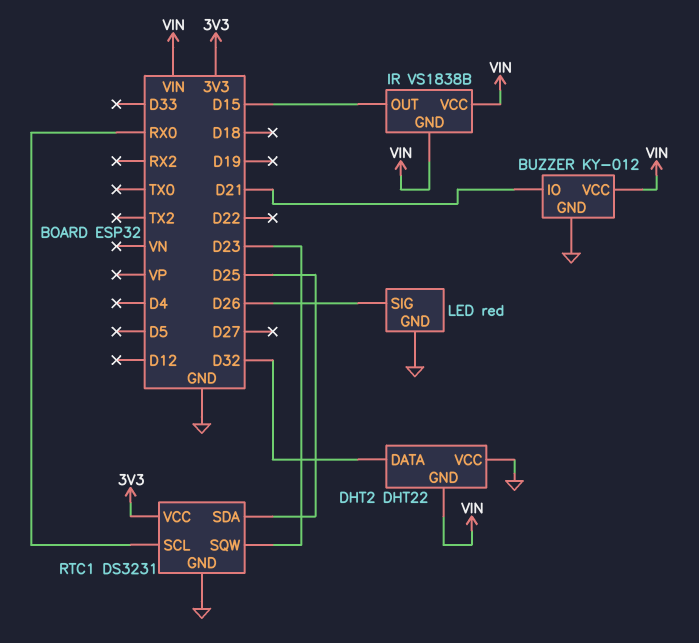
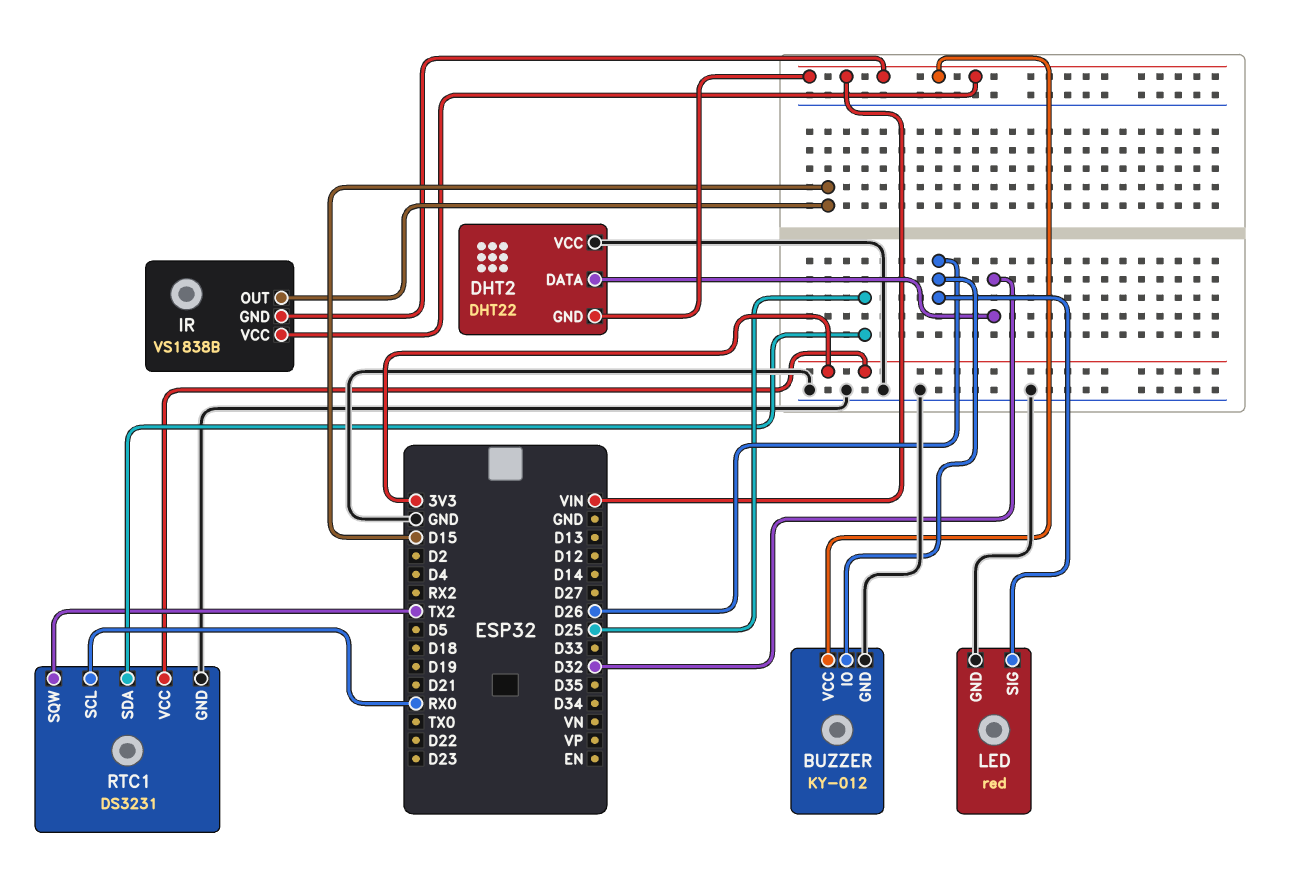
BUZZER pin IO: D21 -> D26
RTC1 pin SQW: D23 -> TX2

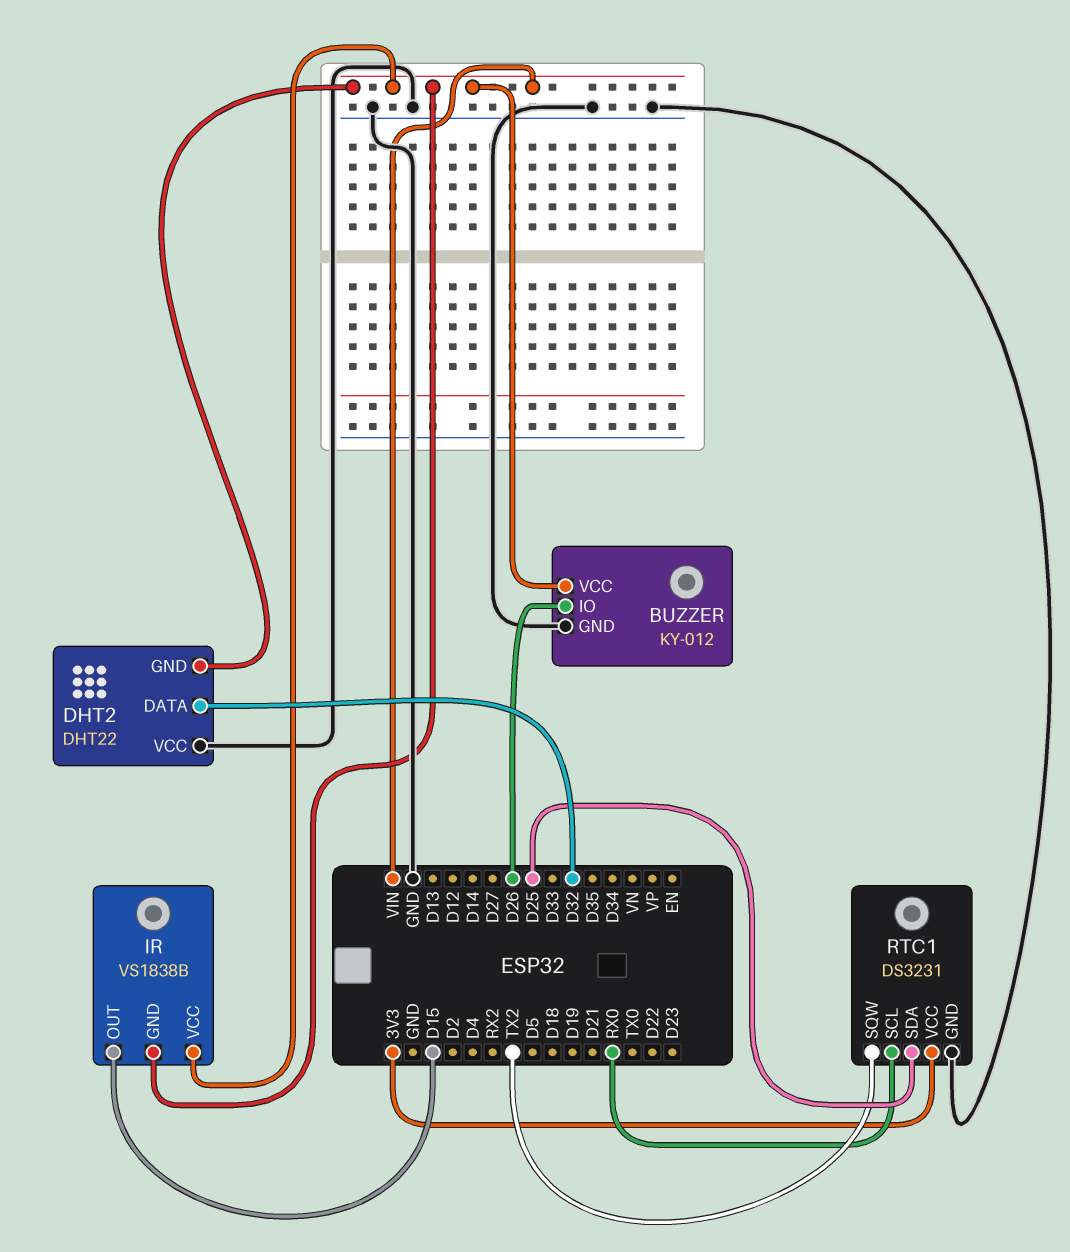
LED: red -> none
LED pin GND: GND -> none
LED pin SIG: D26 -> none

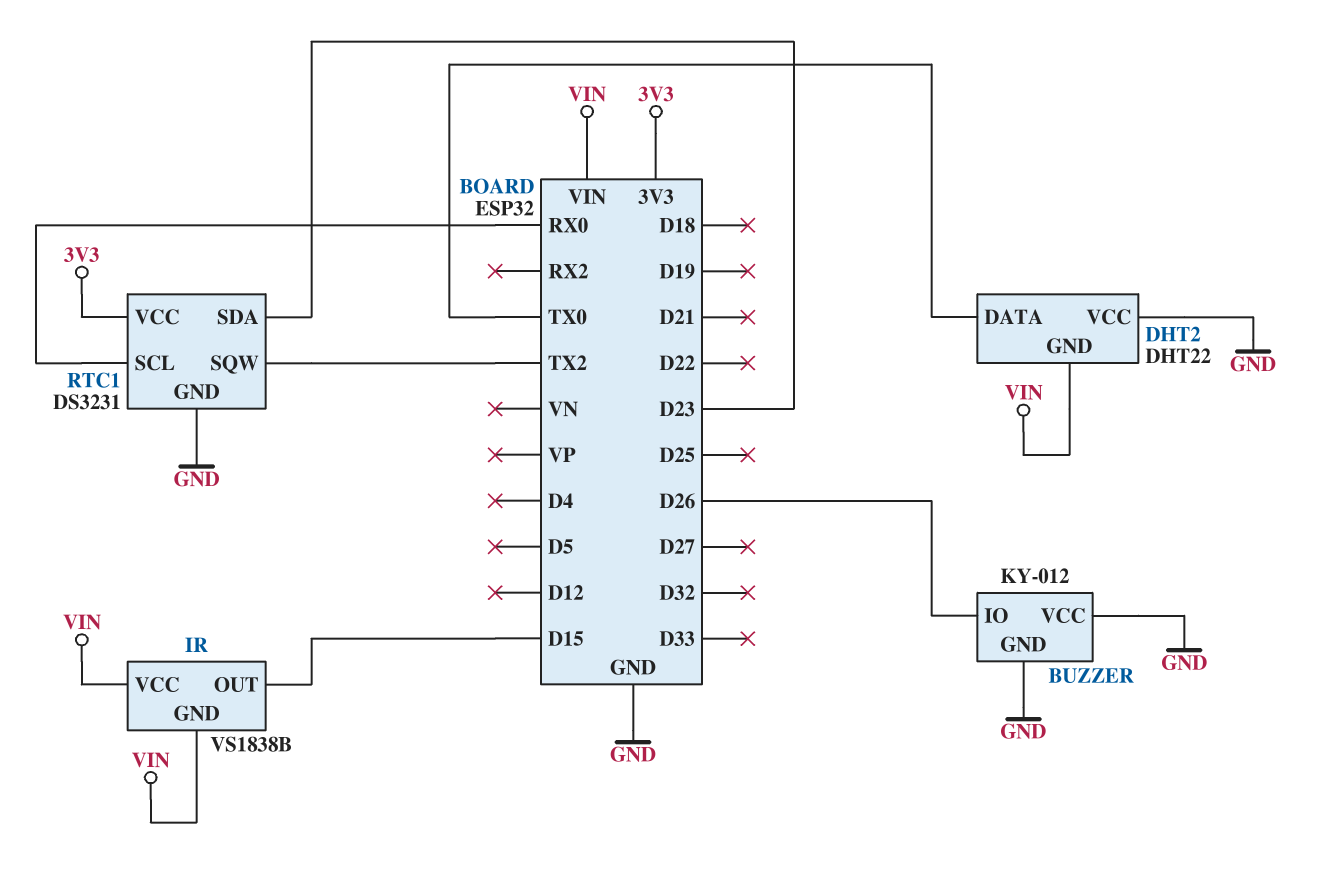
BUZZER pin VCC: VIN -> GND
DHT2 pin DATA: D32 -> TX0
RTC1 pin SDA: D25 -> D23

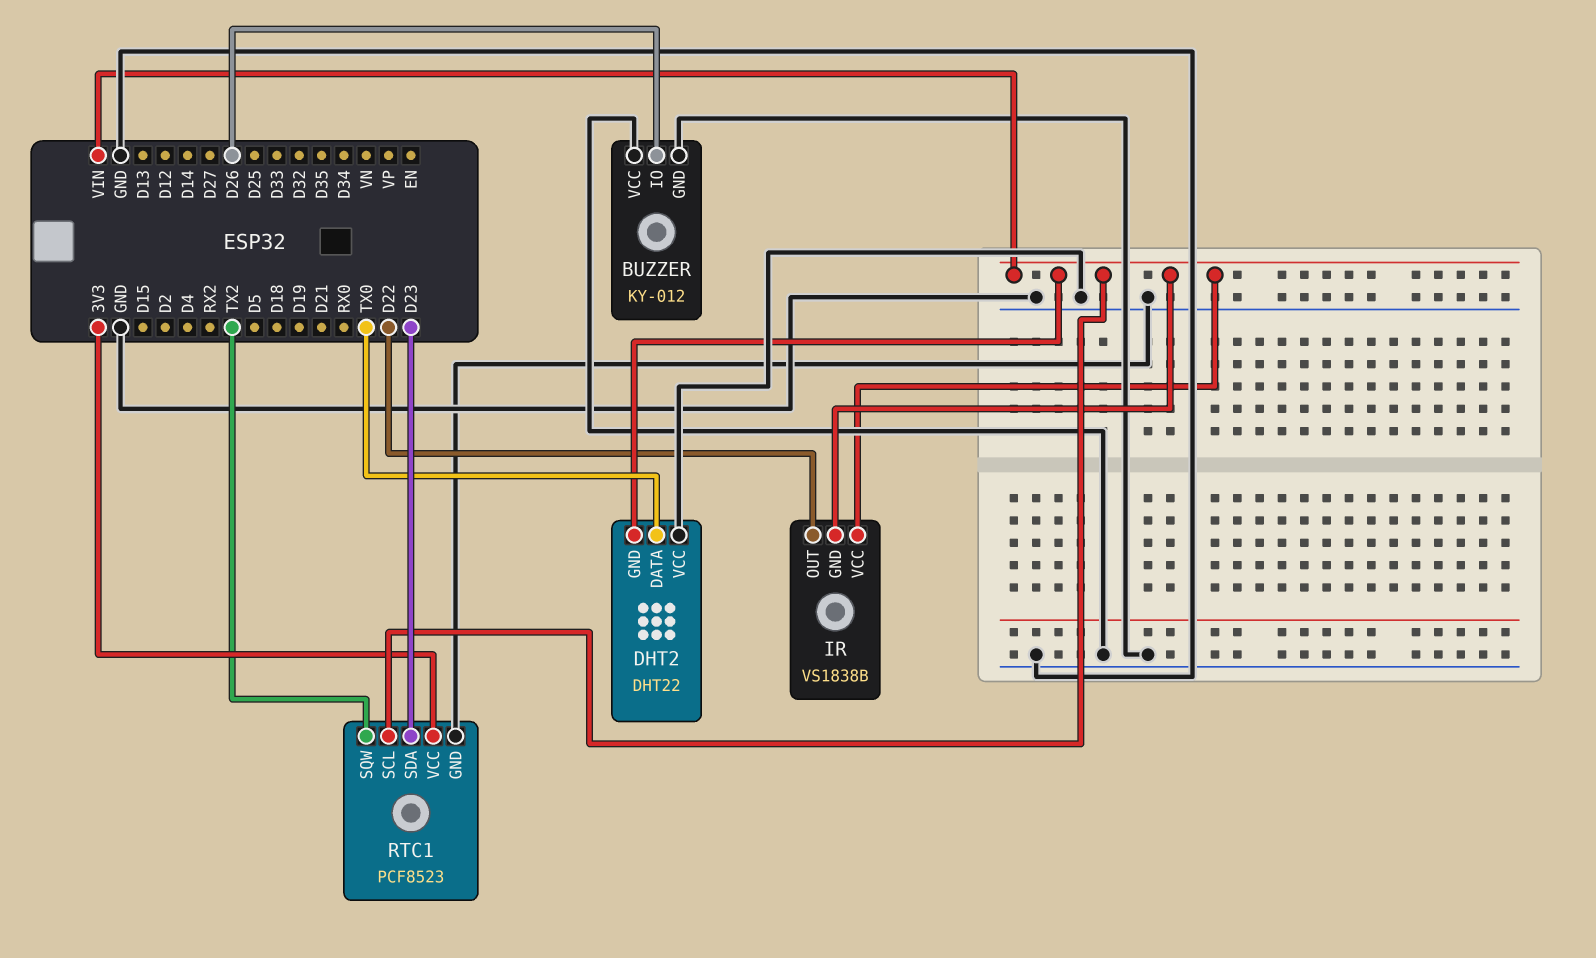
IR pin OUT: D15 -> D22
RTC1: DS3231 -> PCF8523
RTC1 pin SCL: RX0 -> VIN

